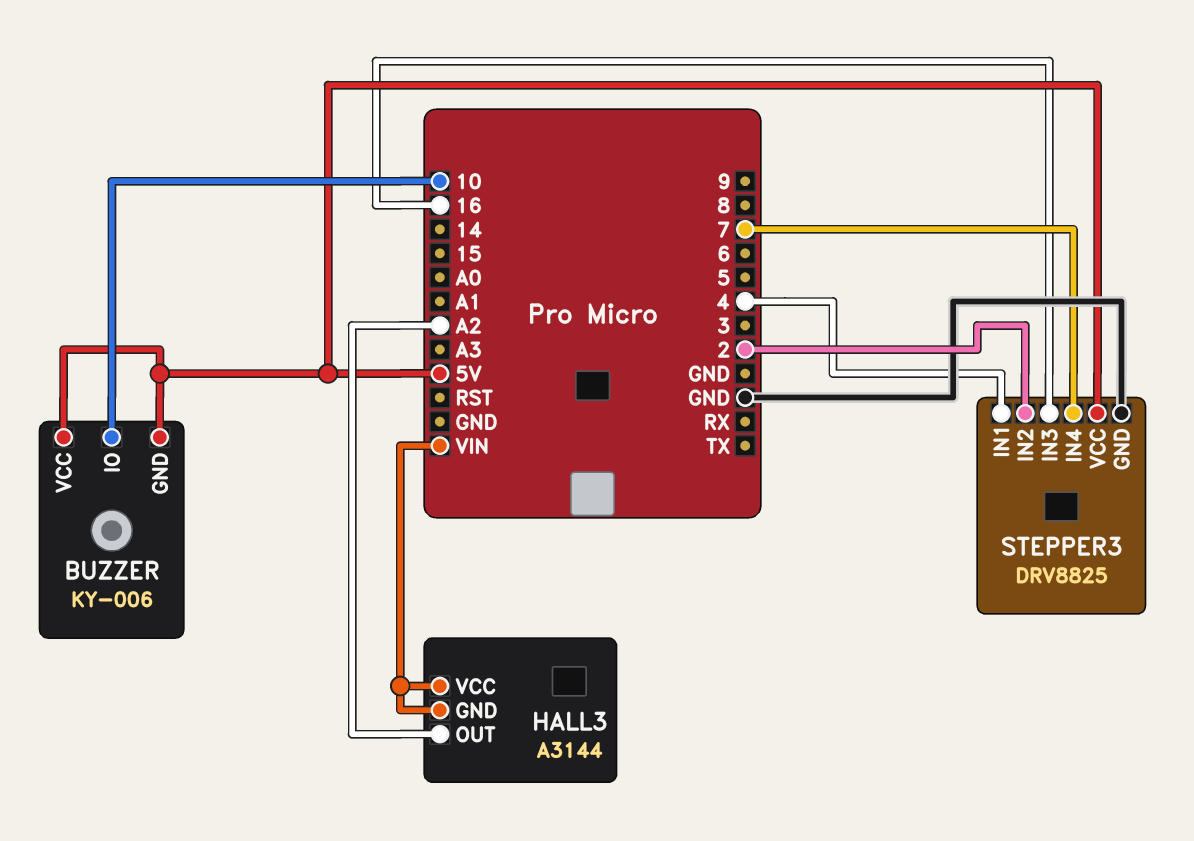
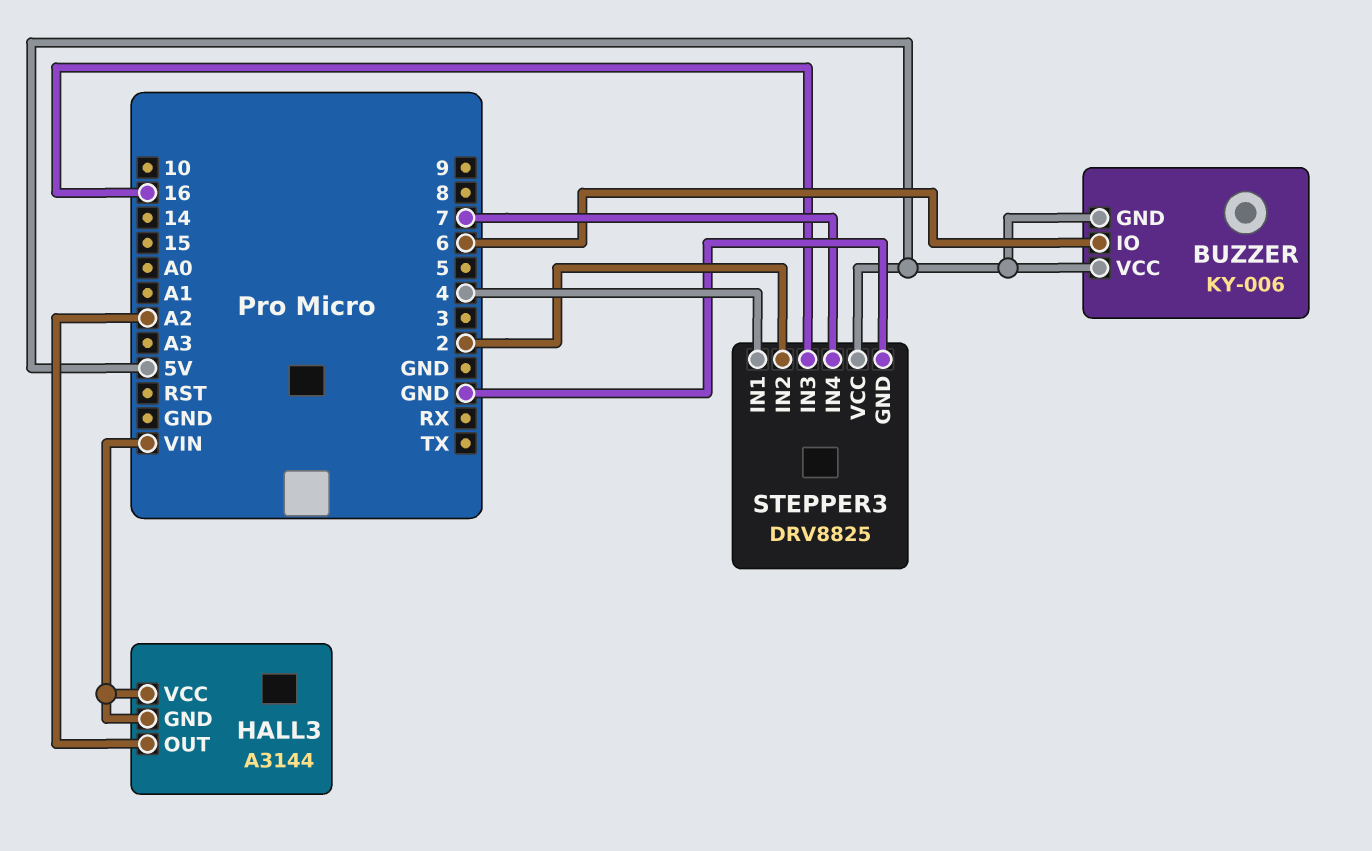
BUZZER pin IO: 10 -> 6

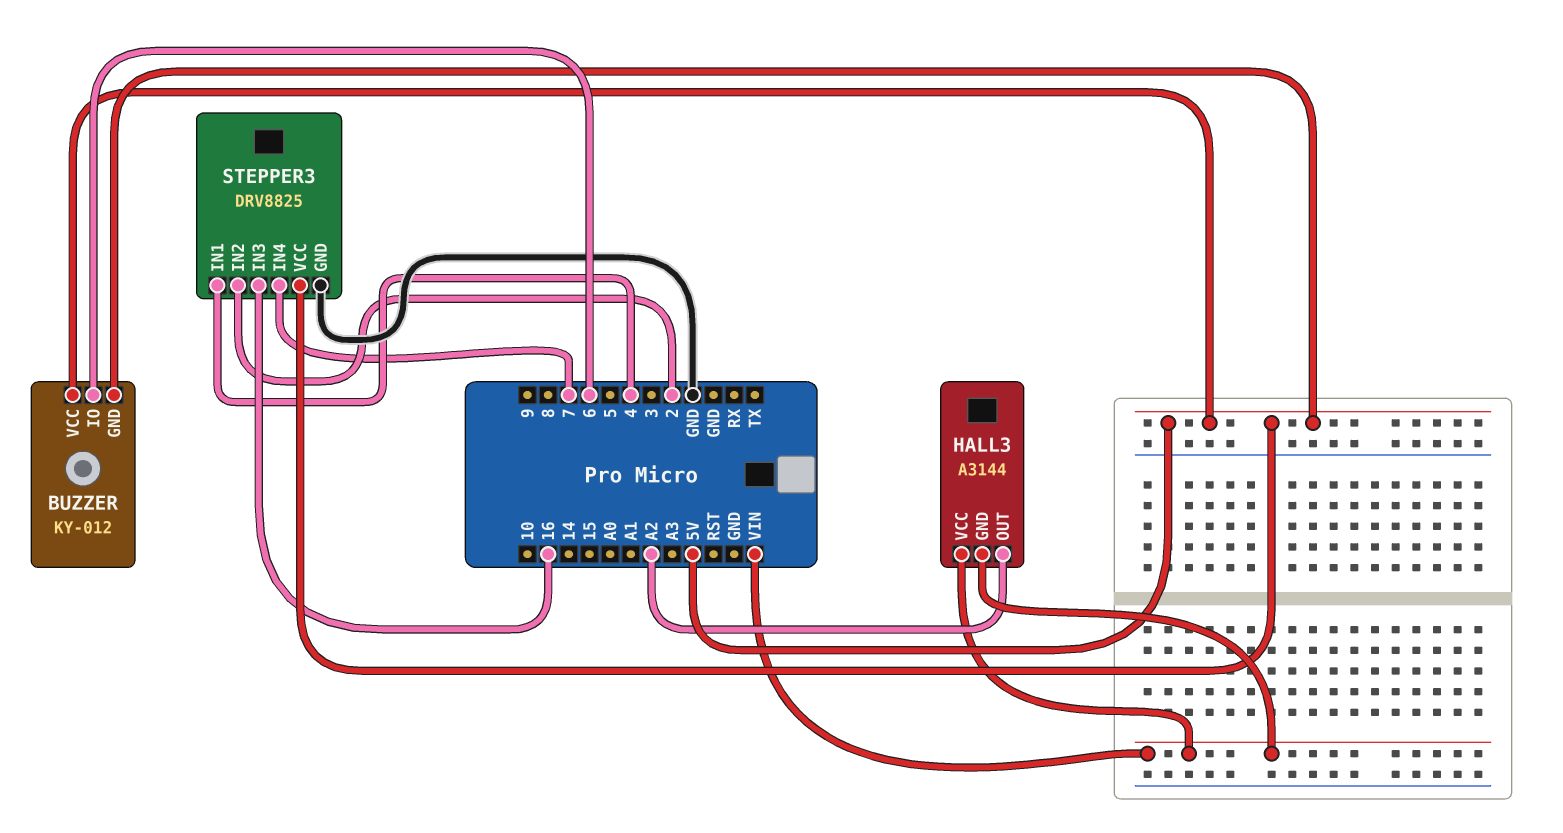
BUZZER: KY-006 -> KY-012

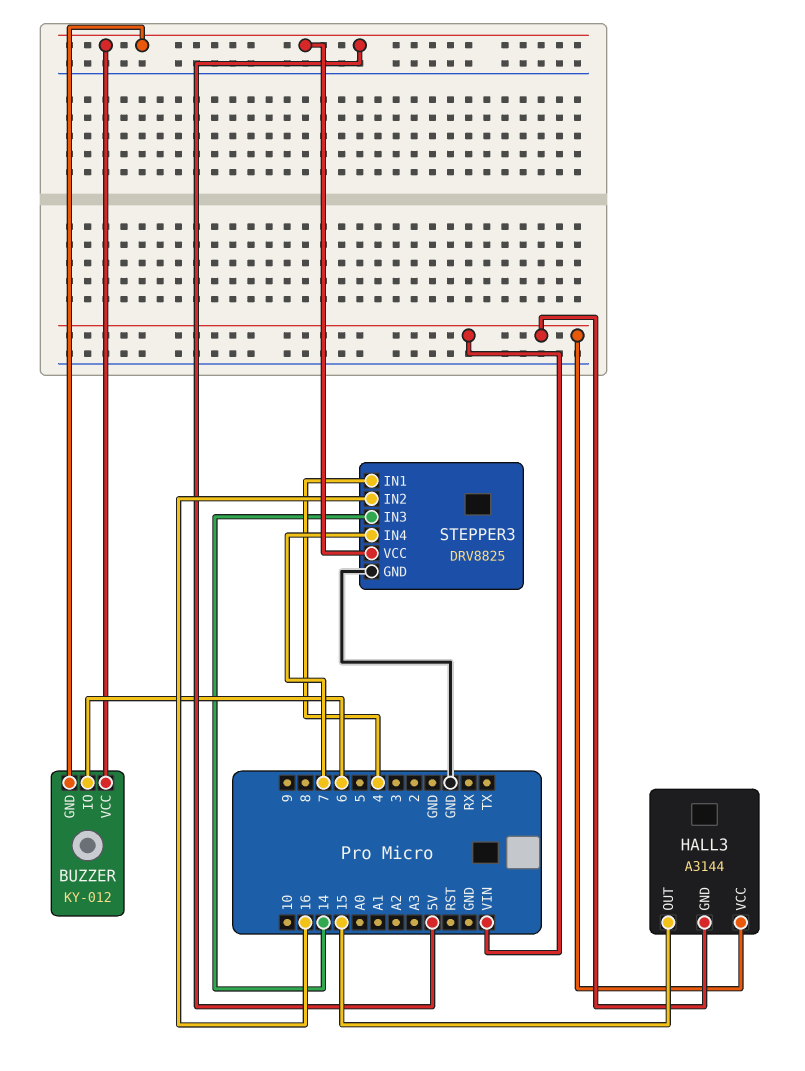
HALL3 pin OUT: A2 -> 15
STEPPER3 pin IN2: 2 -> 16
STEPPER3 pin IN3: 16 -> 14

